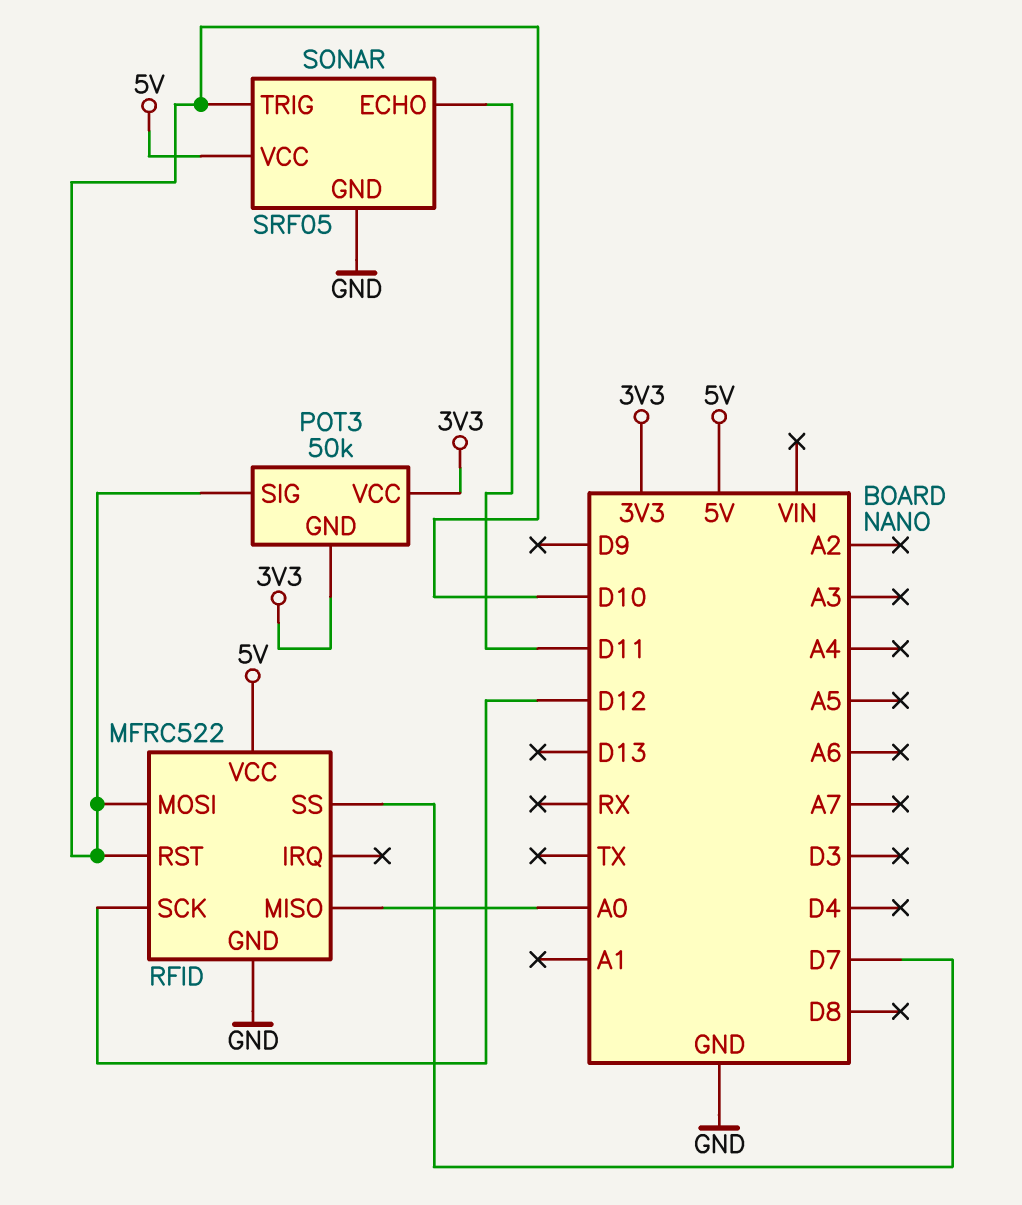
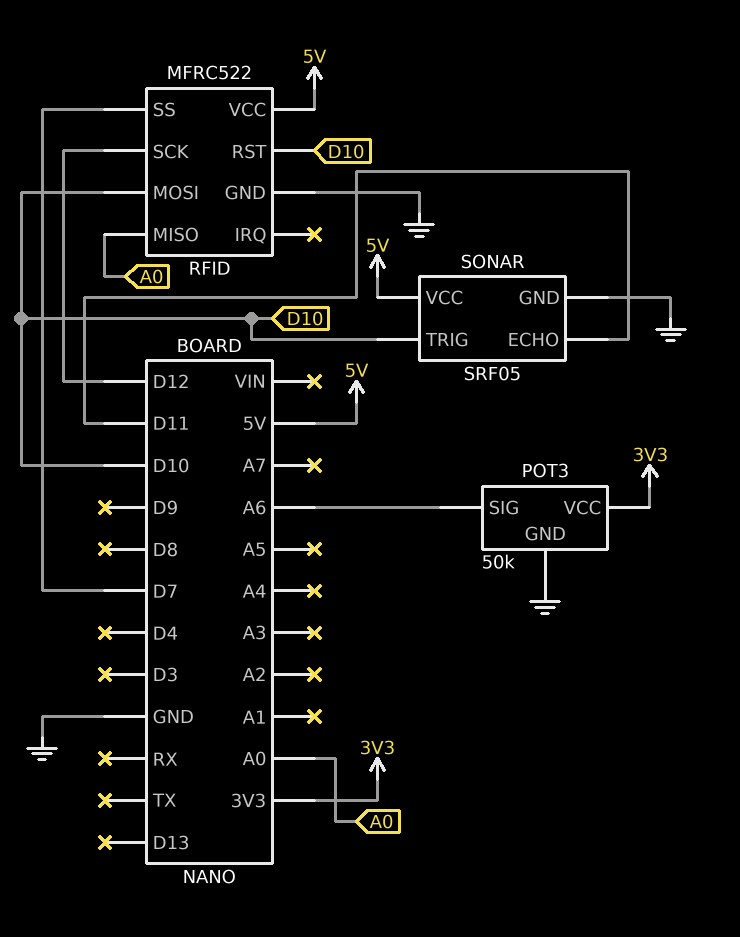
POT3 pin GND: 3V3 -> GND
POT3 pin SIG: D10 -> A6

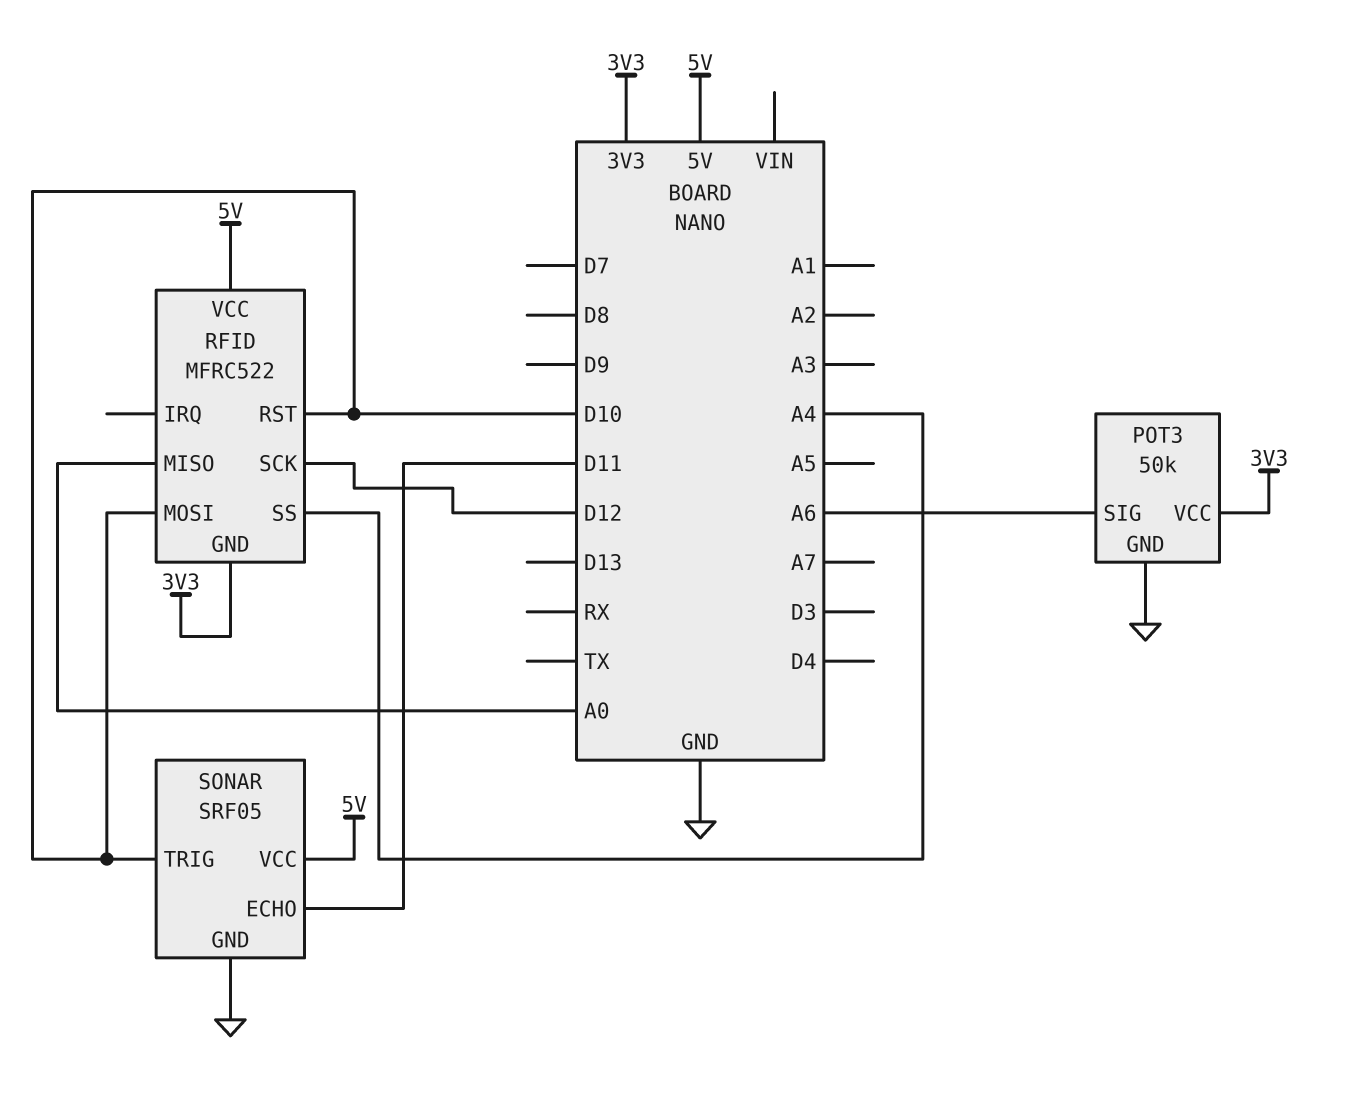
RFID pin GND: GND -> 3V3
RFID pin SS: D7 -> A4

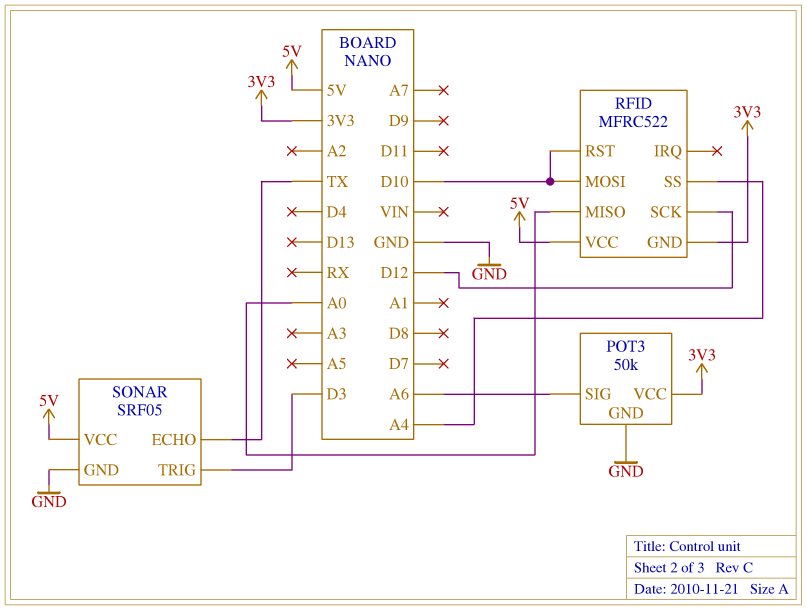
SONAR pin ECHO: D11 -> TX
SONAR pin TRIG: D10 -> D3

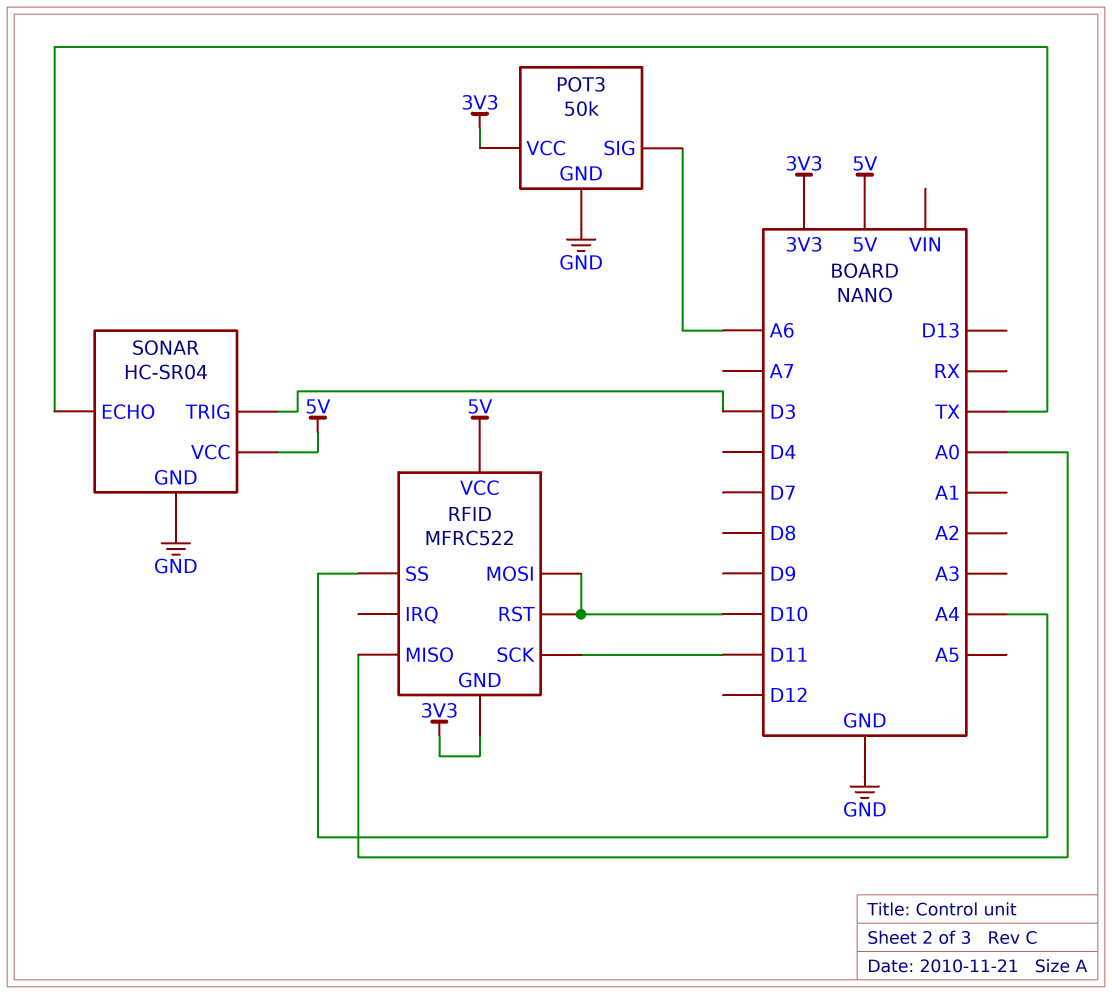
RFID pin SCK: D12 -> D11
SONAR: SRF05 -> HC-SR04

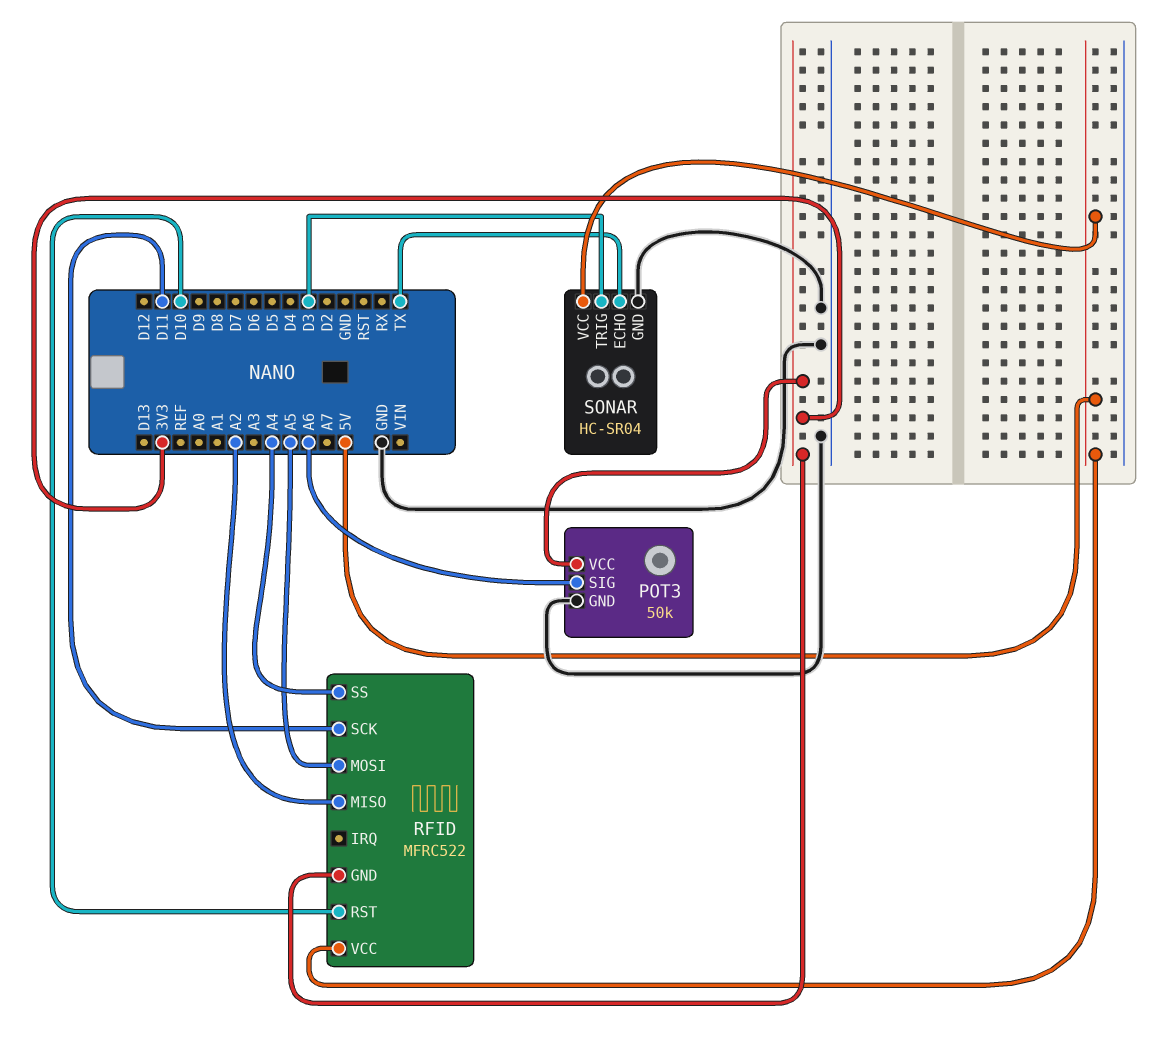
RFID pin MISO: A0 -> A2
RFID pin MOSI: D10 -> A5

